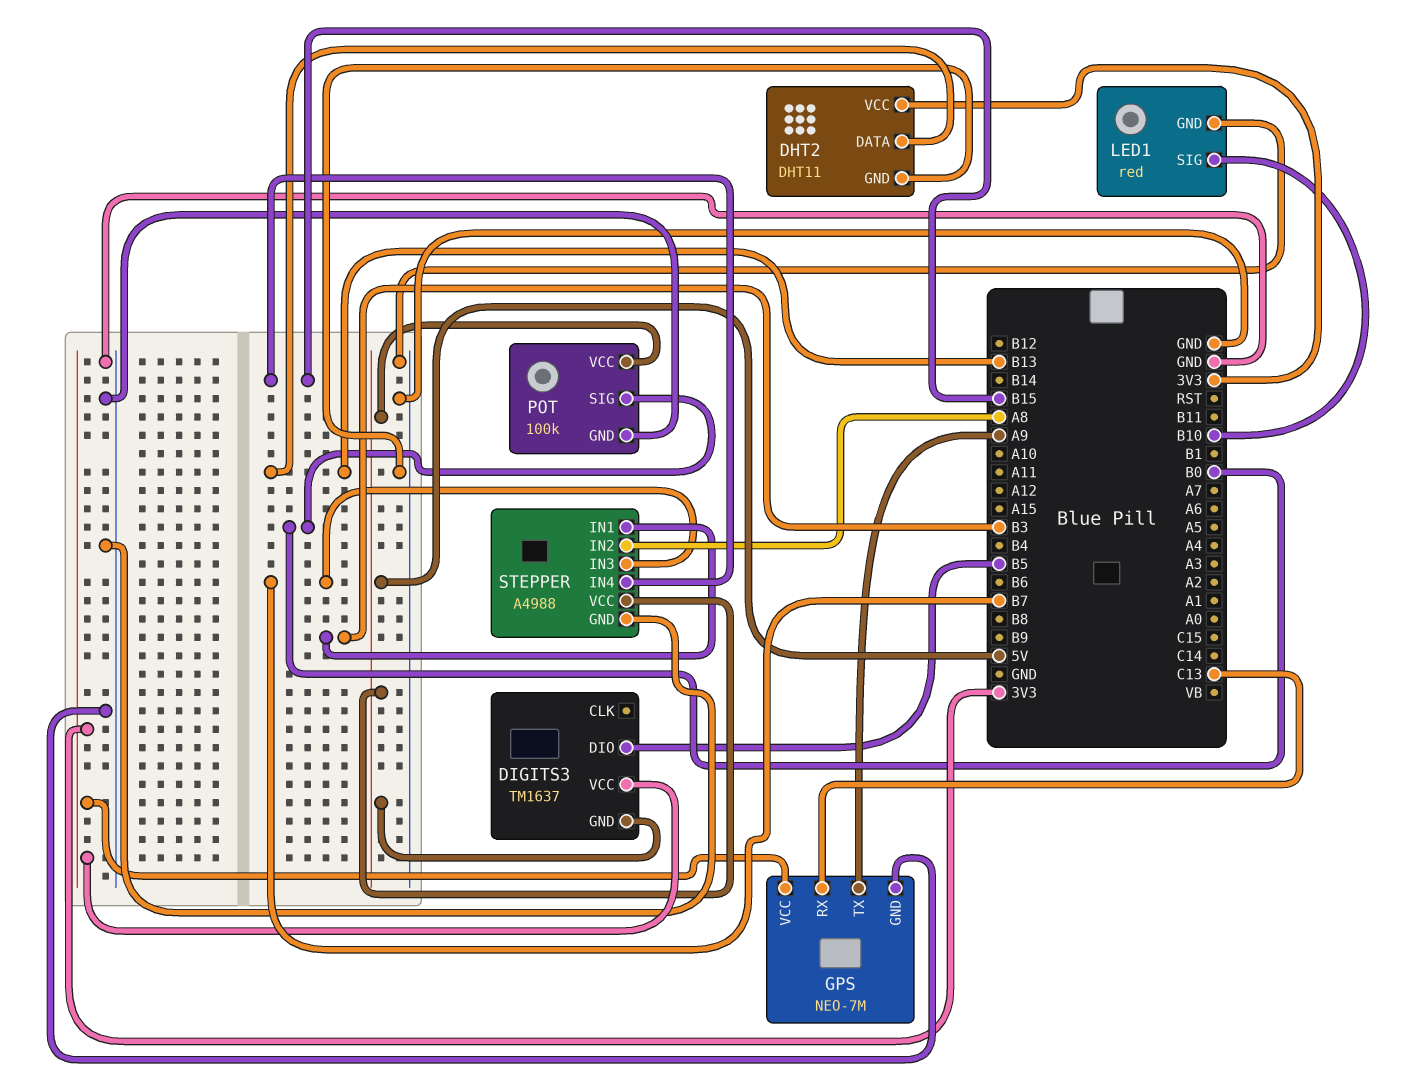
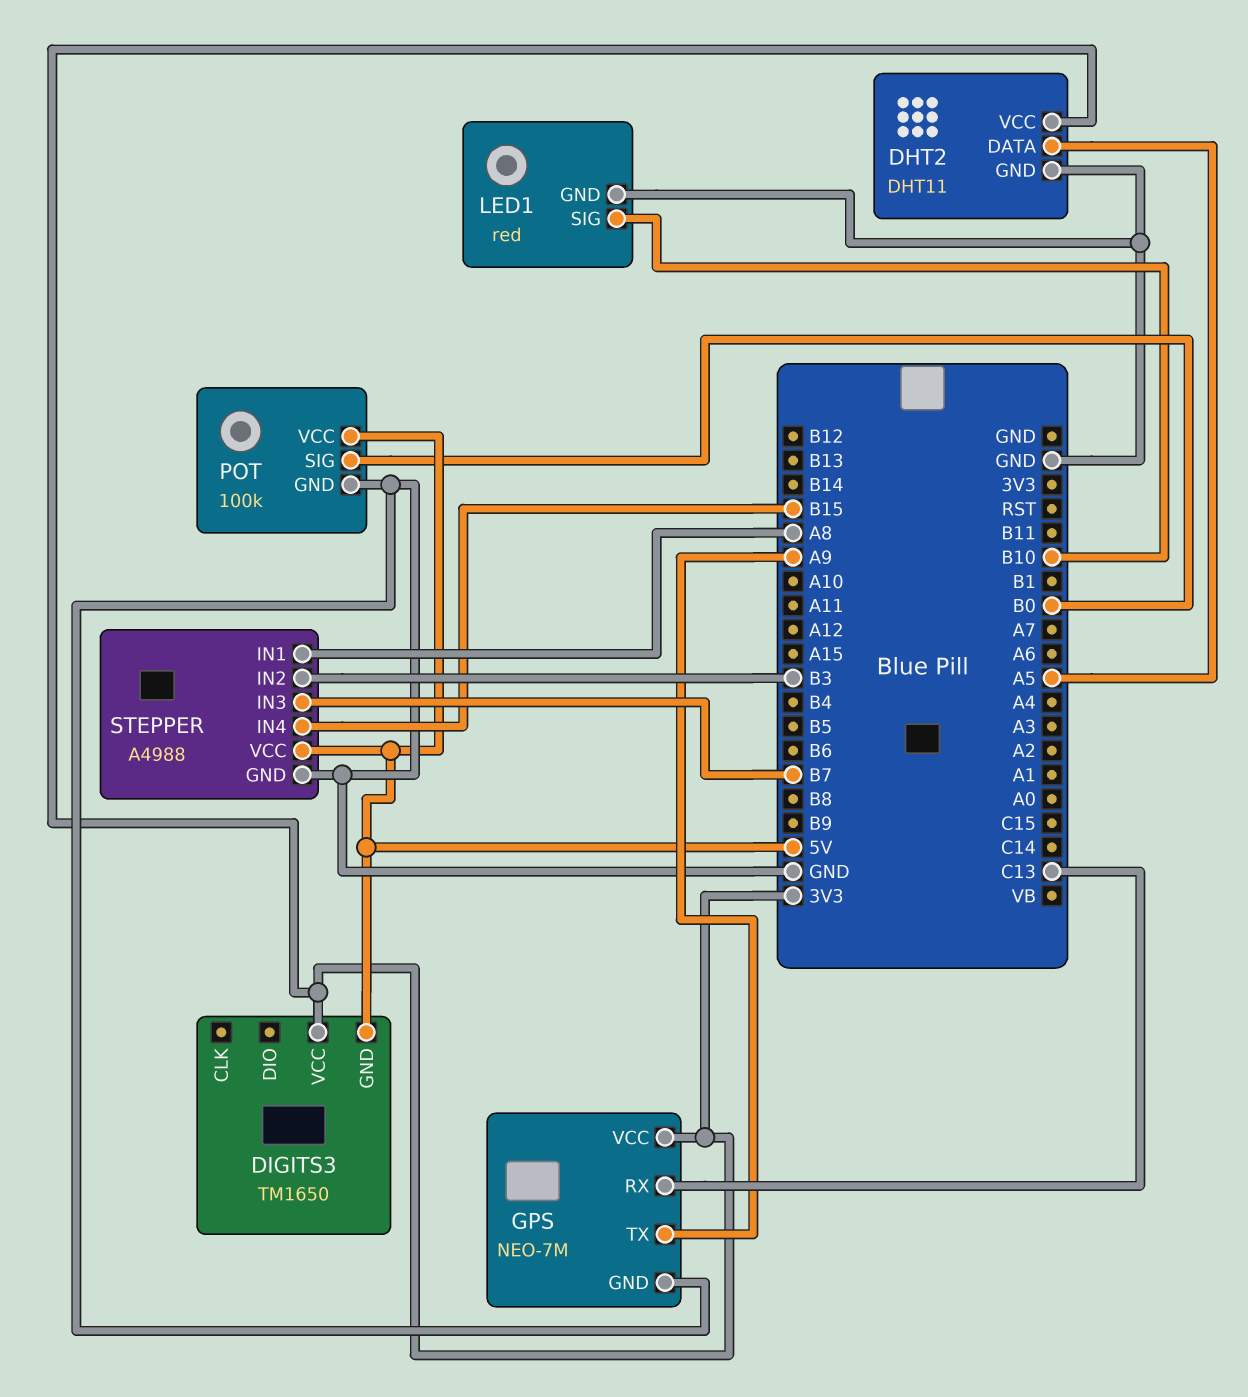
DHT2 pin DATA: B13 -> A5
DIGITS3: TM1637 -> TM1650
DIGITS3 pin DIO: B5 -> none
STEPPER pin IN1: B3 -> A8
STEPPER pin IN2: A8 -> B3

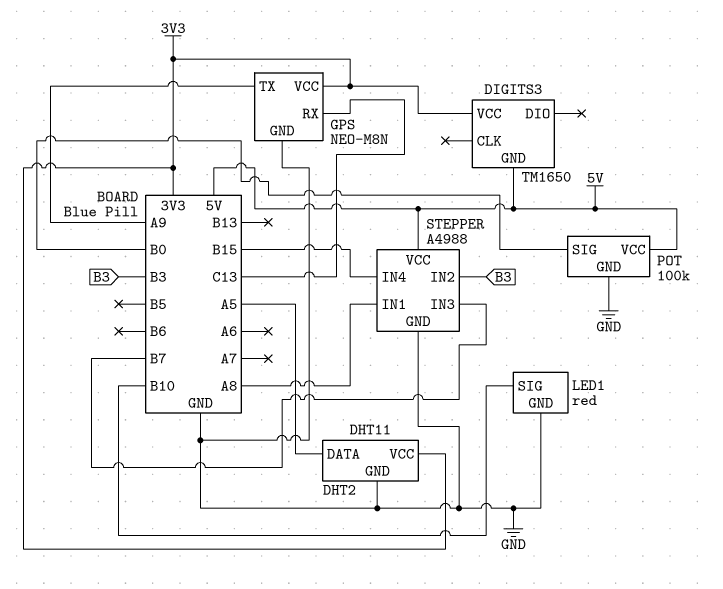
GPS: NEO-7M -> NEO-M8N

